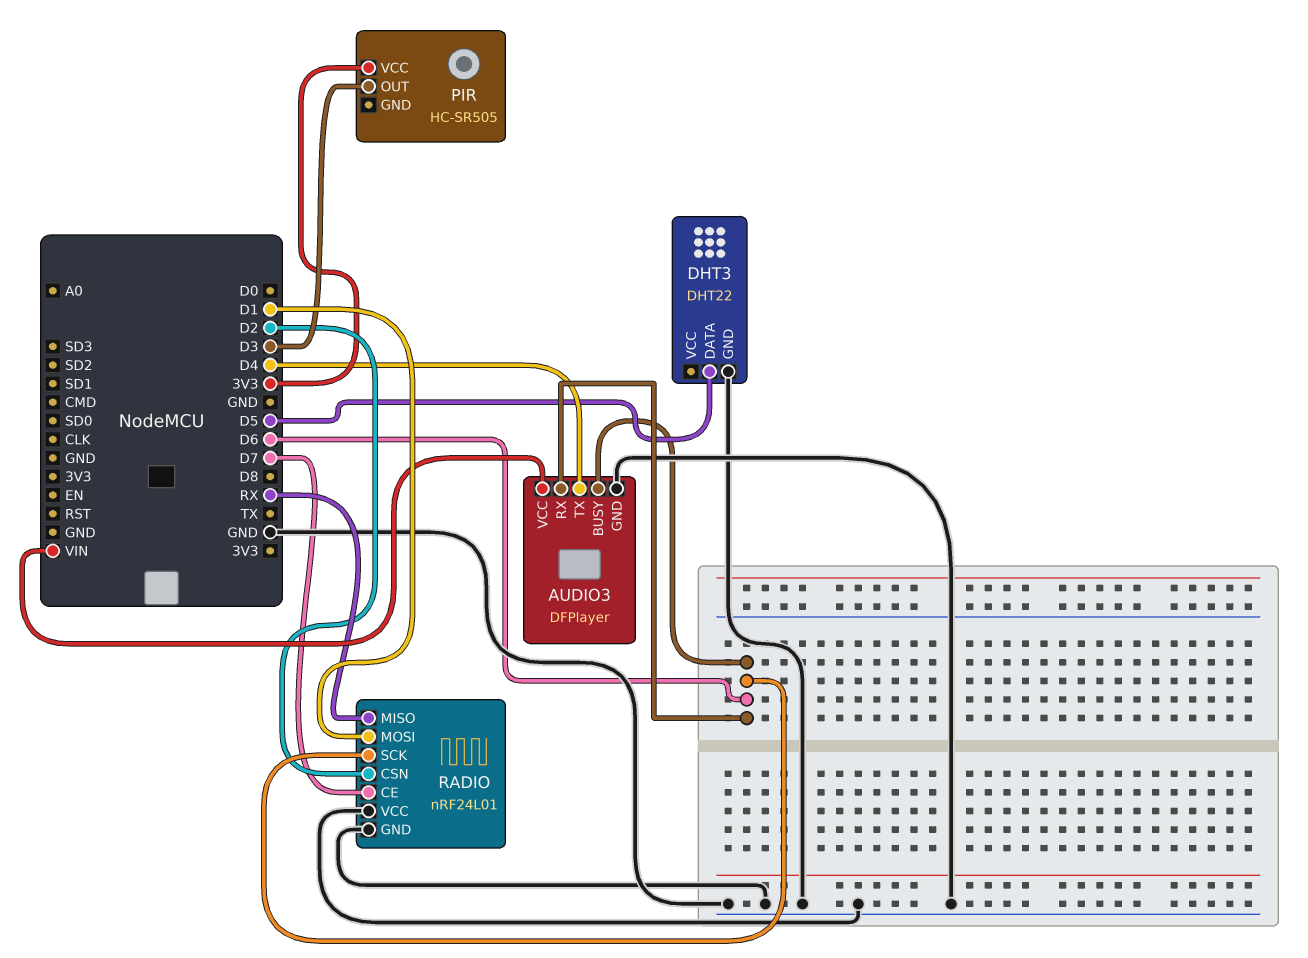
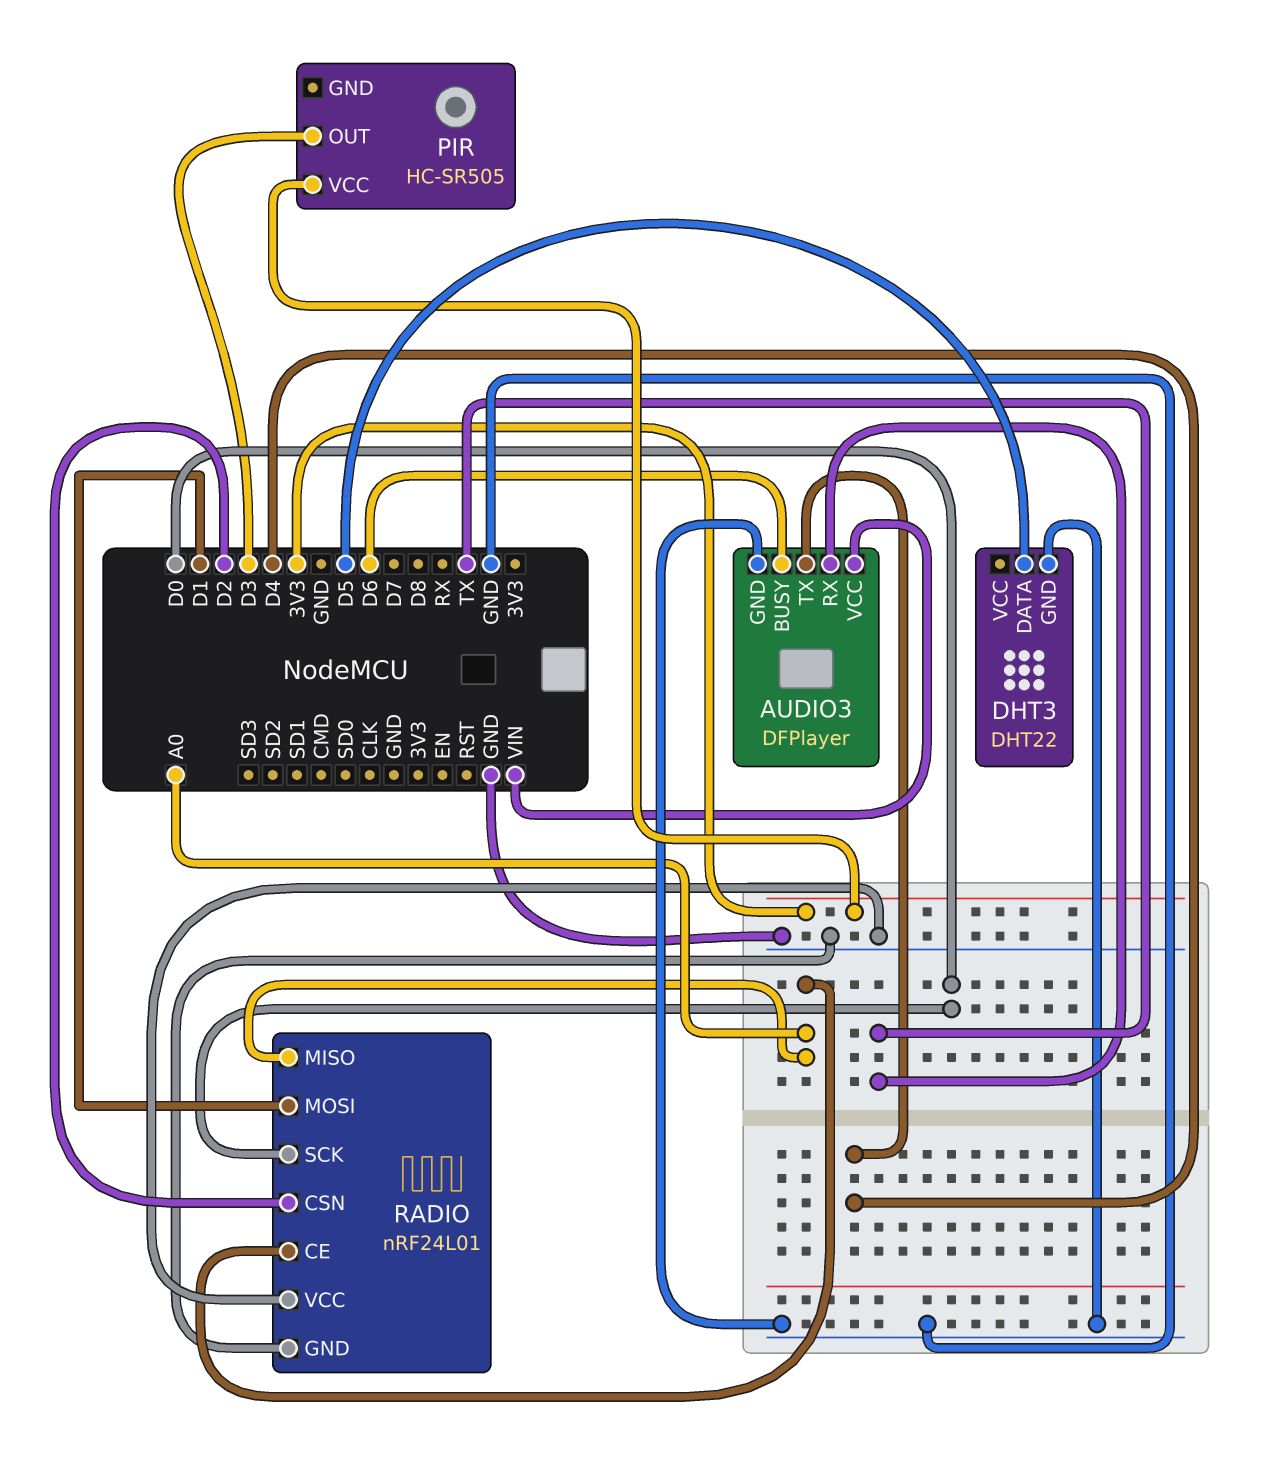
AUDIO3 pin RX: D6 -> TX
RADIO pin CE: D7 -> A0
RADIO pin MISO: RX -> A0
RADIO pin SCK: D6 -> D0

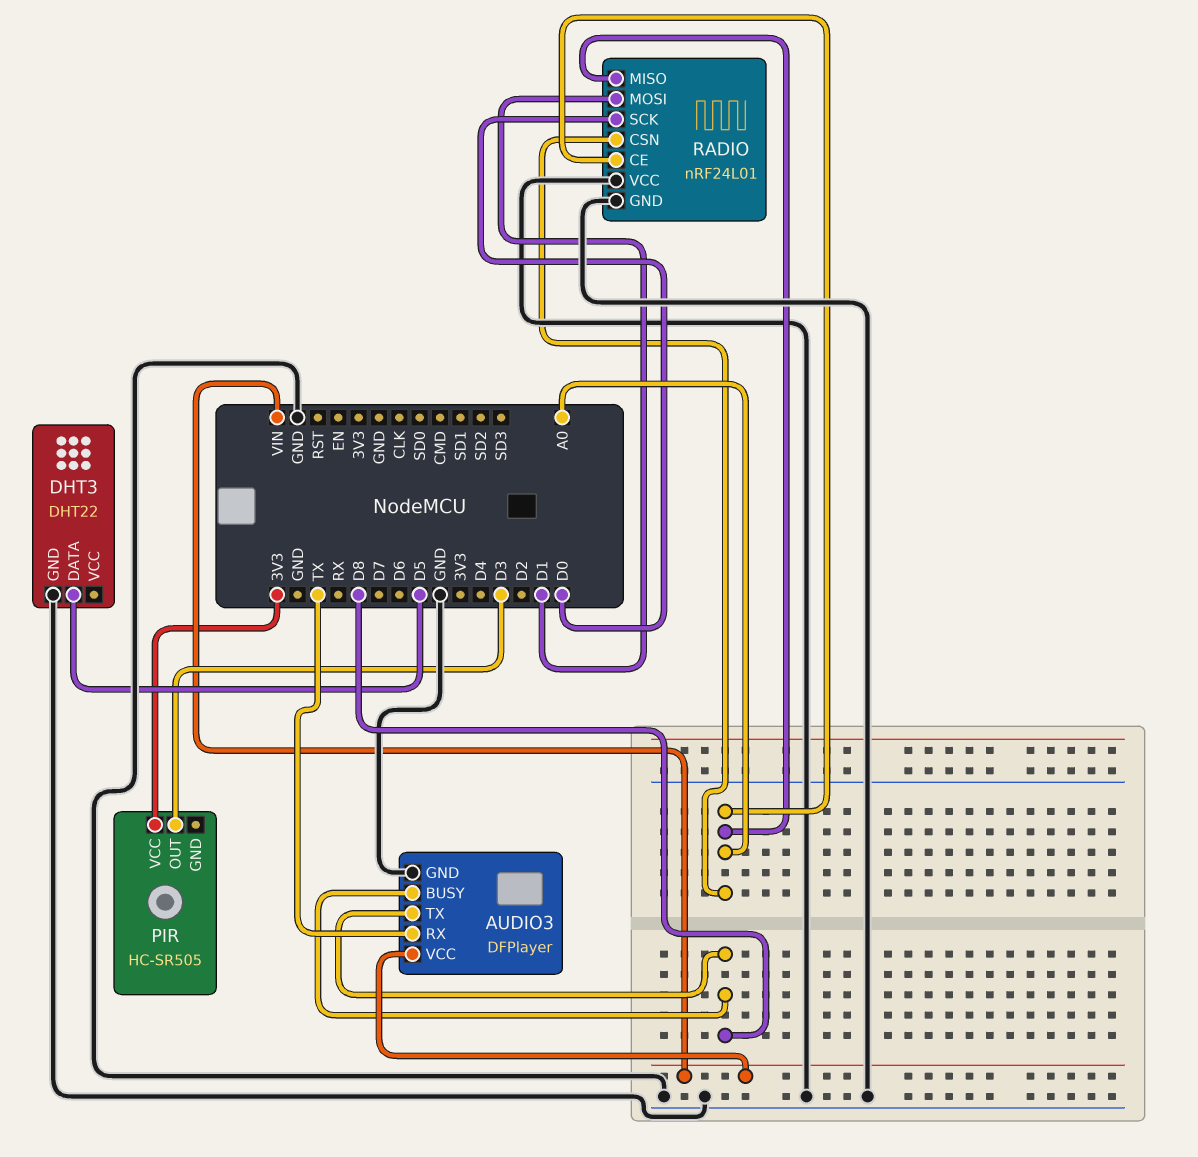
AUDIO3 pin BUSY: D6 -> D8
AUDIO3 pin TX: D4 -> D8
RADIO pin CSN: D2 -> A0

